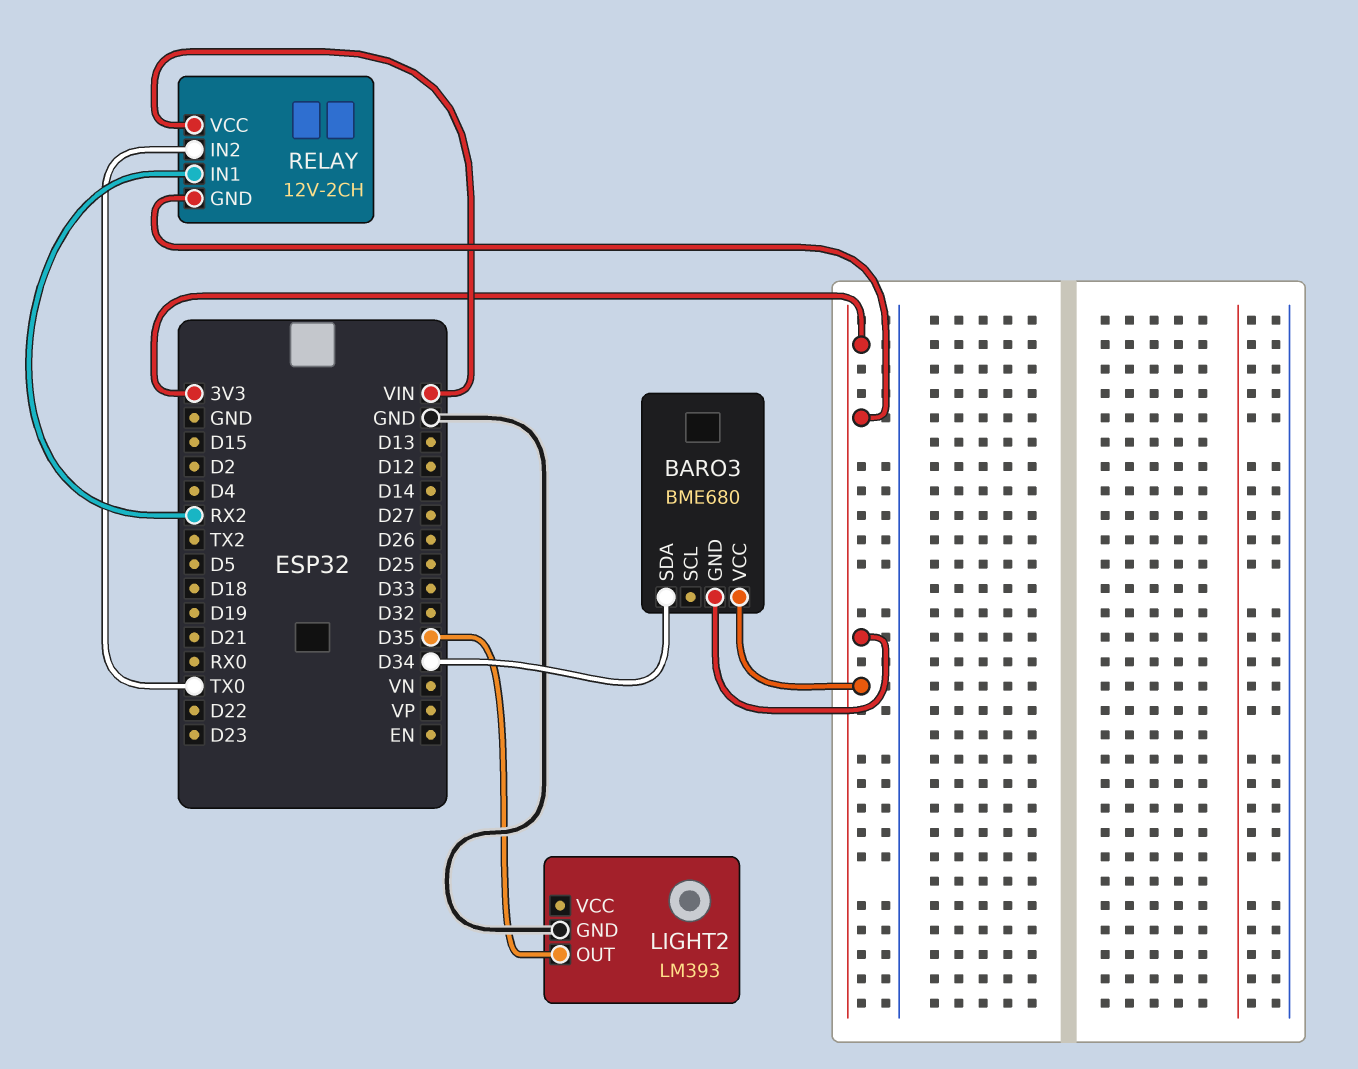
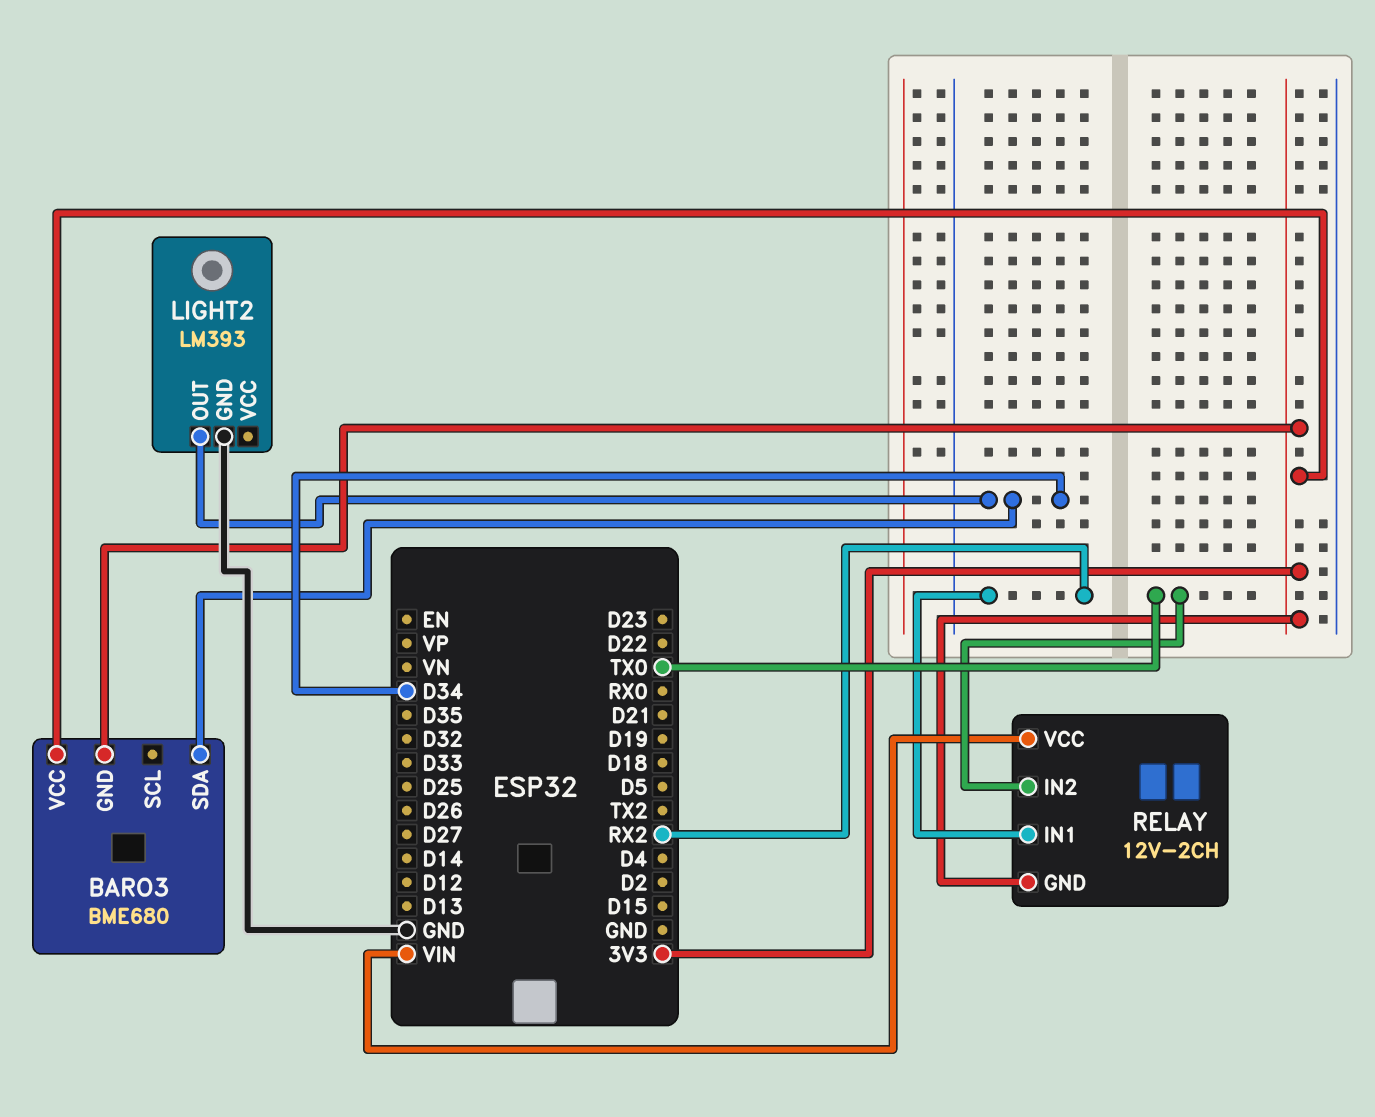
LIGHT2 pin OUT: D35 -> D34

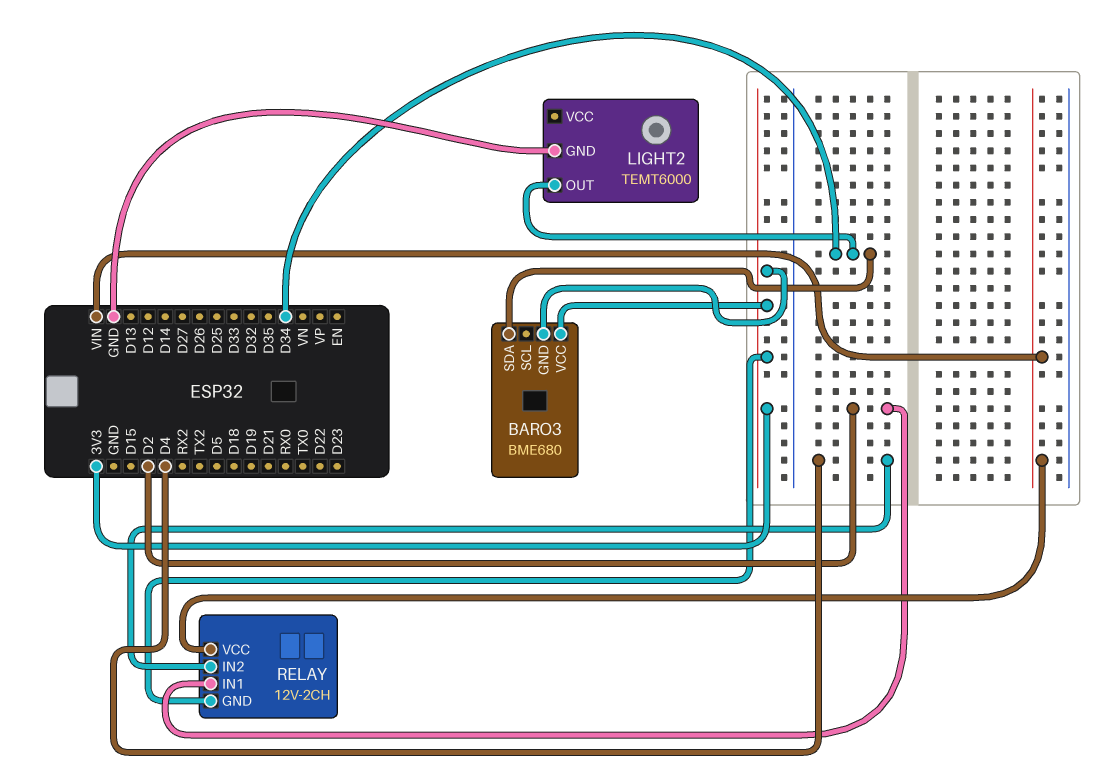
LIGHT2: LM393 -> TEMT6000
RELAY pin IN1: RX2 -> D2
RELAY pin IN2: TX0 -> D4

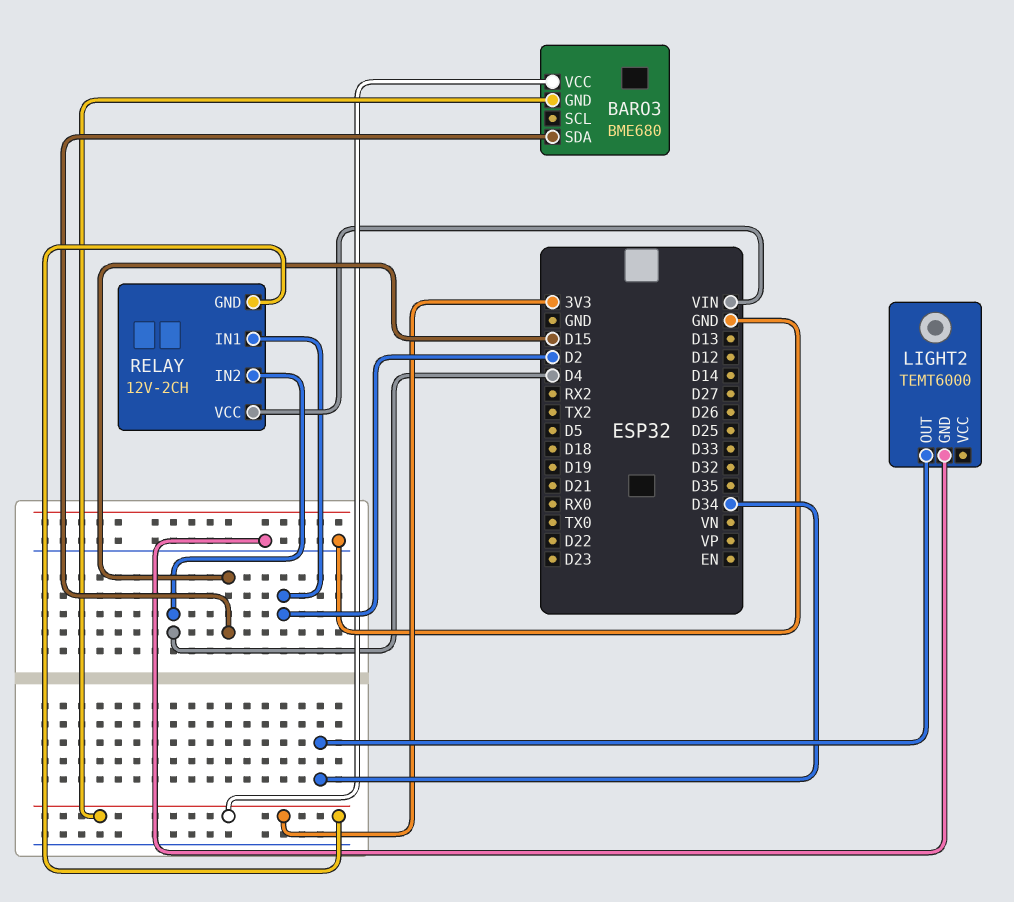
BARO3 pin SDA: D34 -> D15

